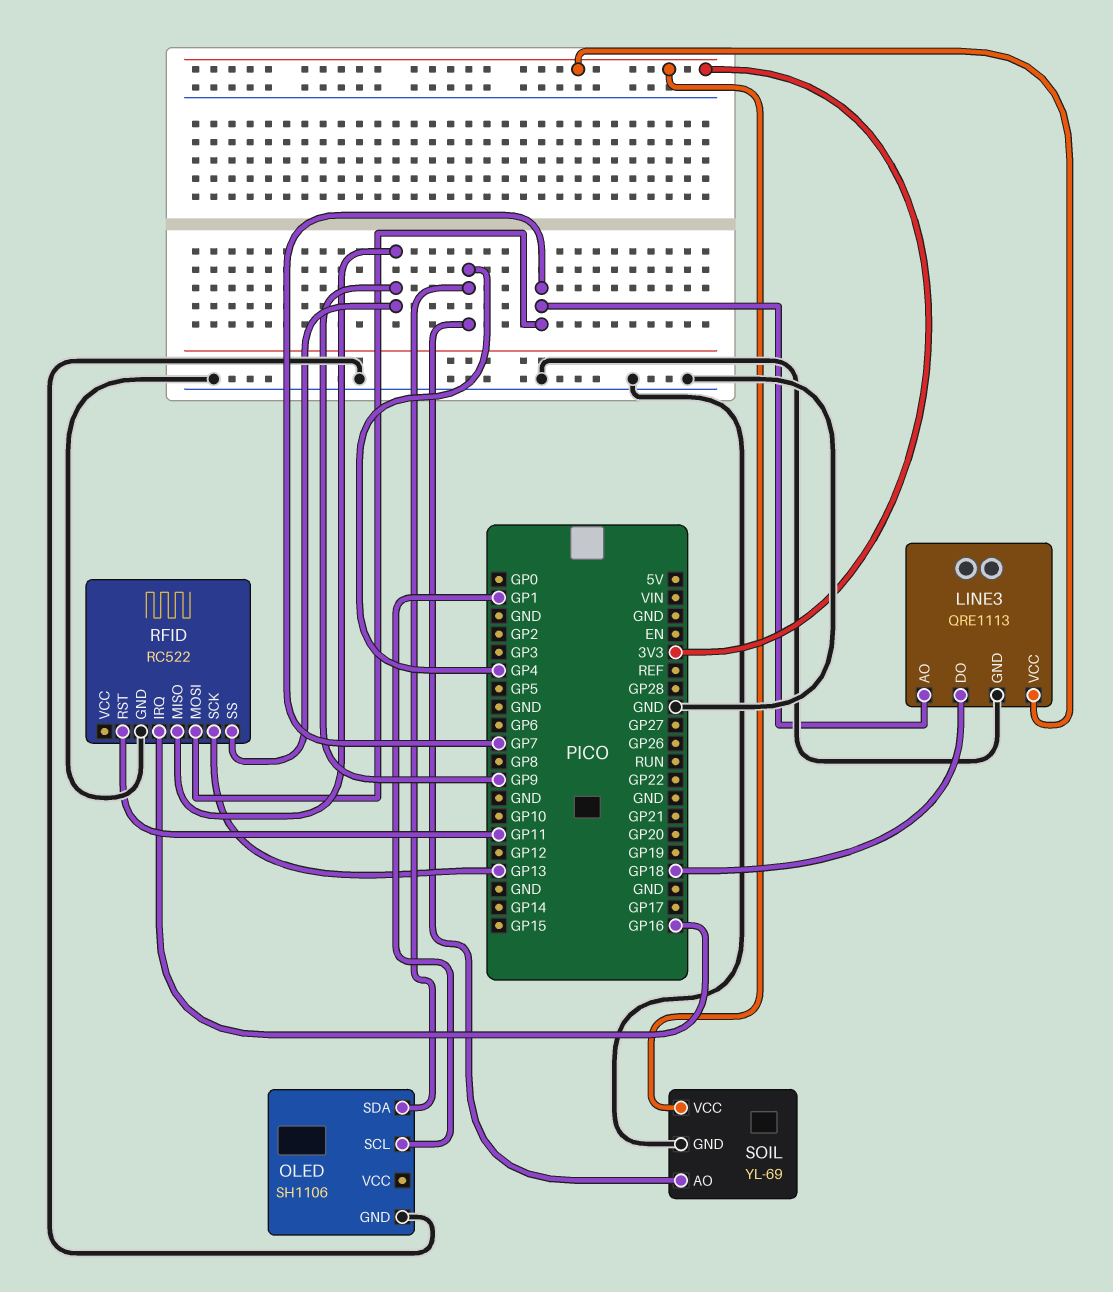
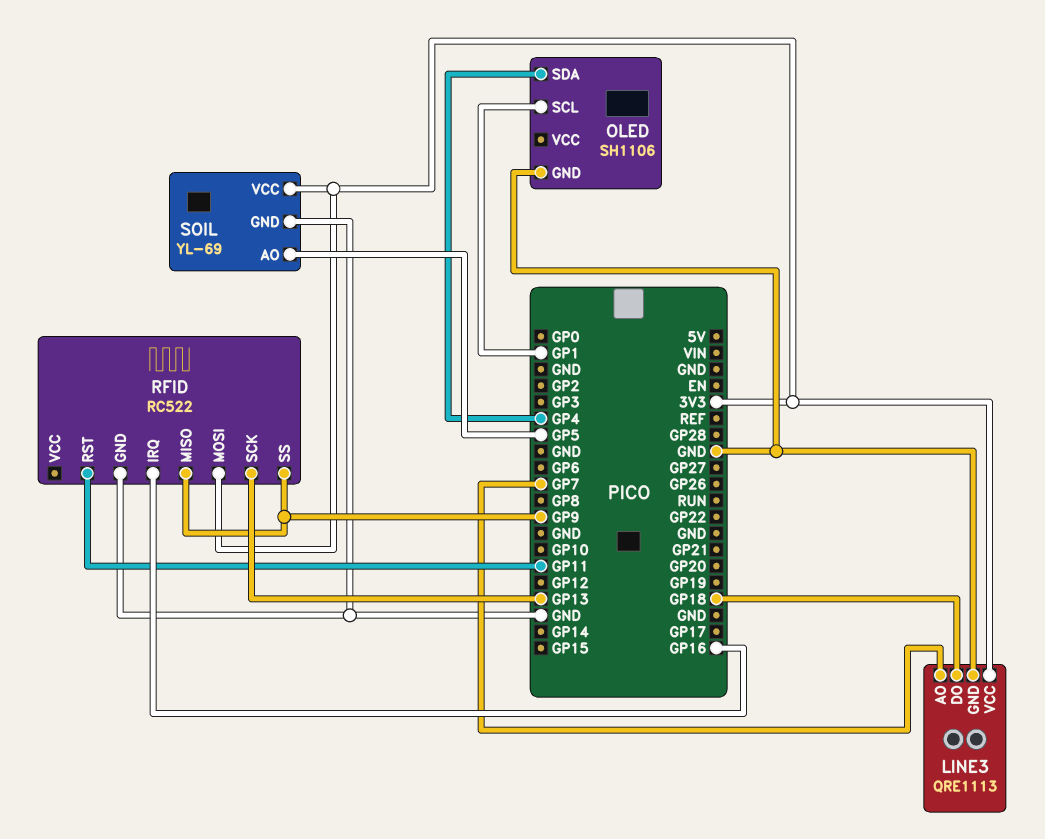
RFID pin MOSI: GP7 -> 3V3
SOIL pin AO: GP4 -> GP5

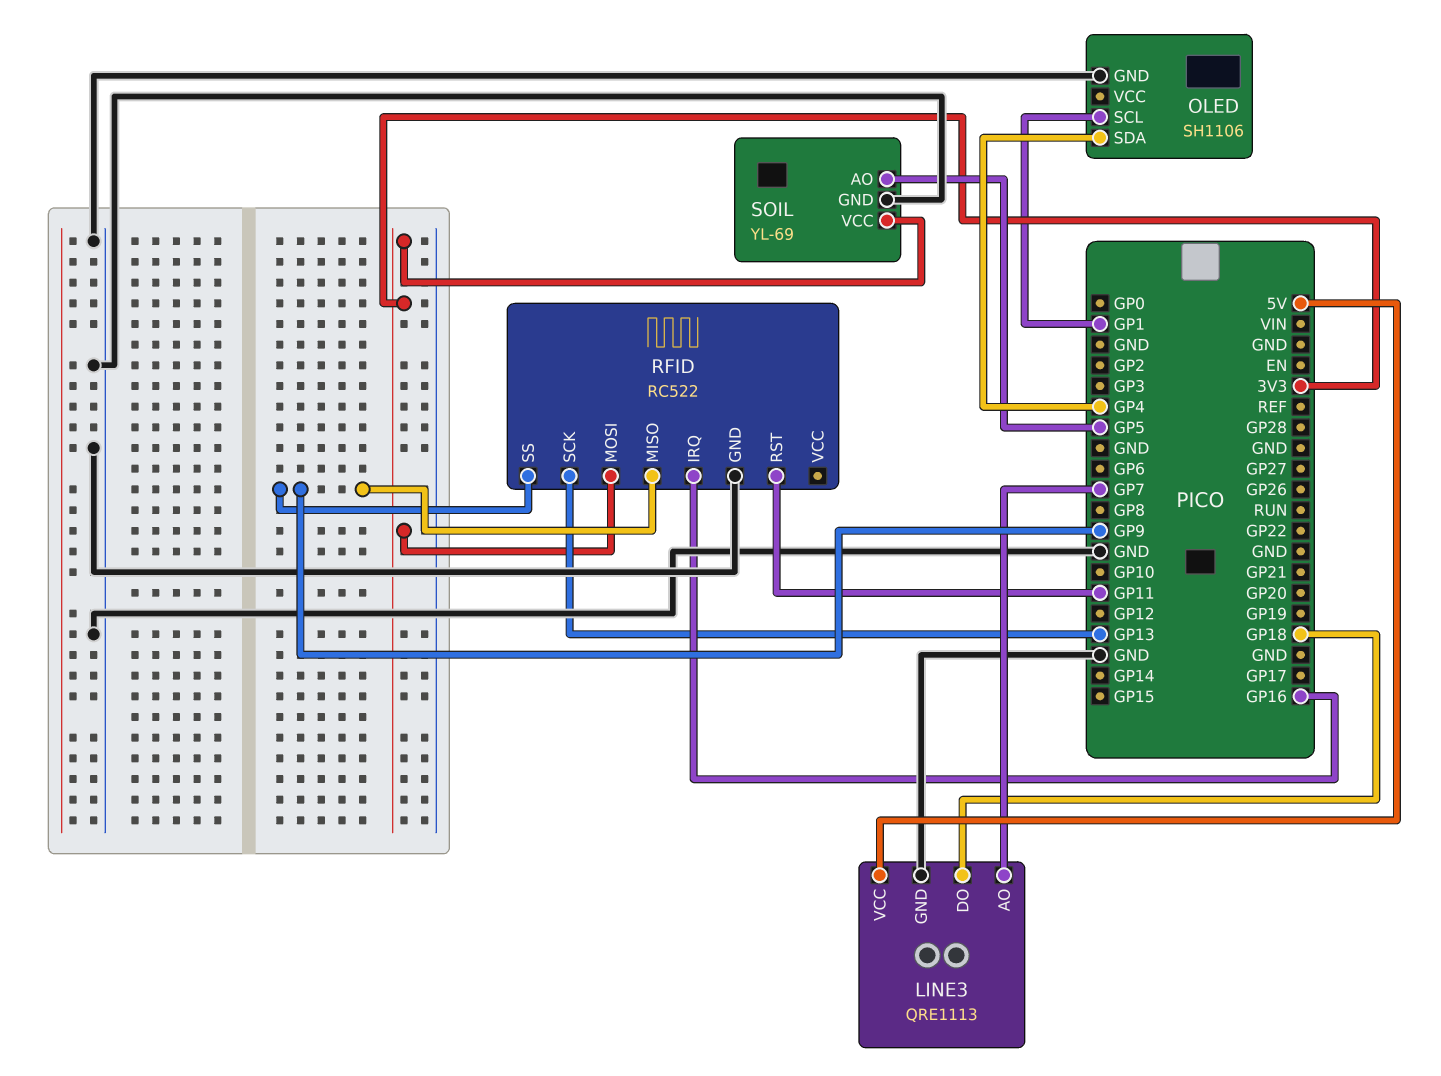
LINE3 pin VCC: 3V3 -> 5V

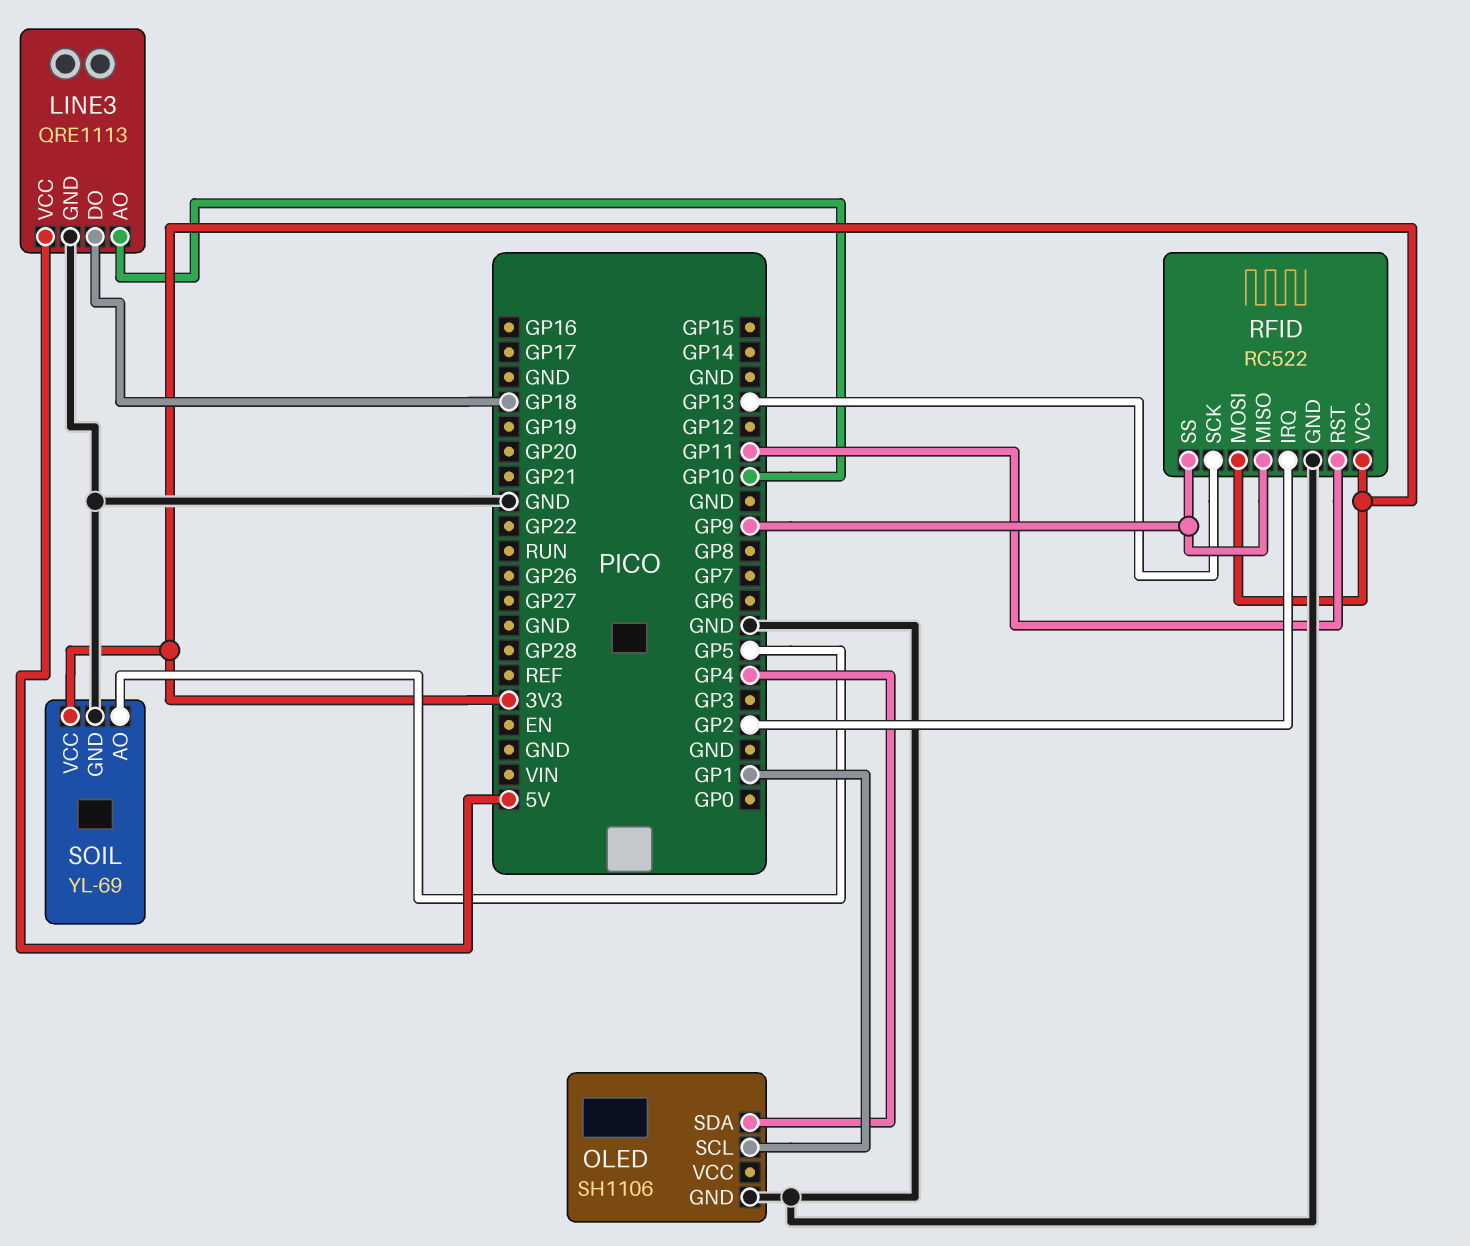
LINE3 pin AO: GP7 -> GP10
RFID pin IRQ: GP16 -> GP2
RFID pin VCC: none -> 3V3

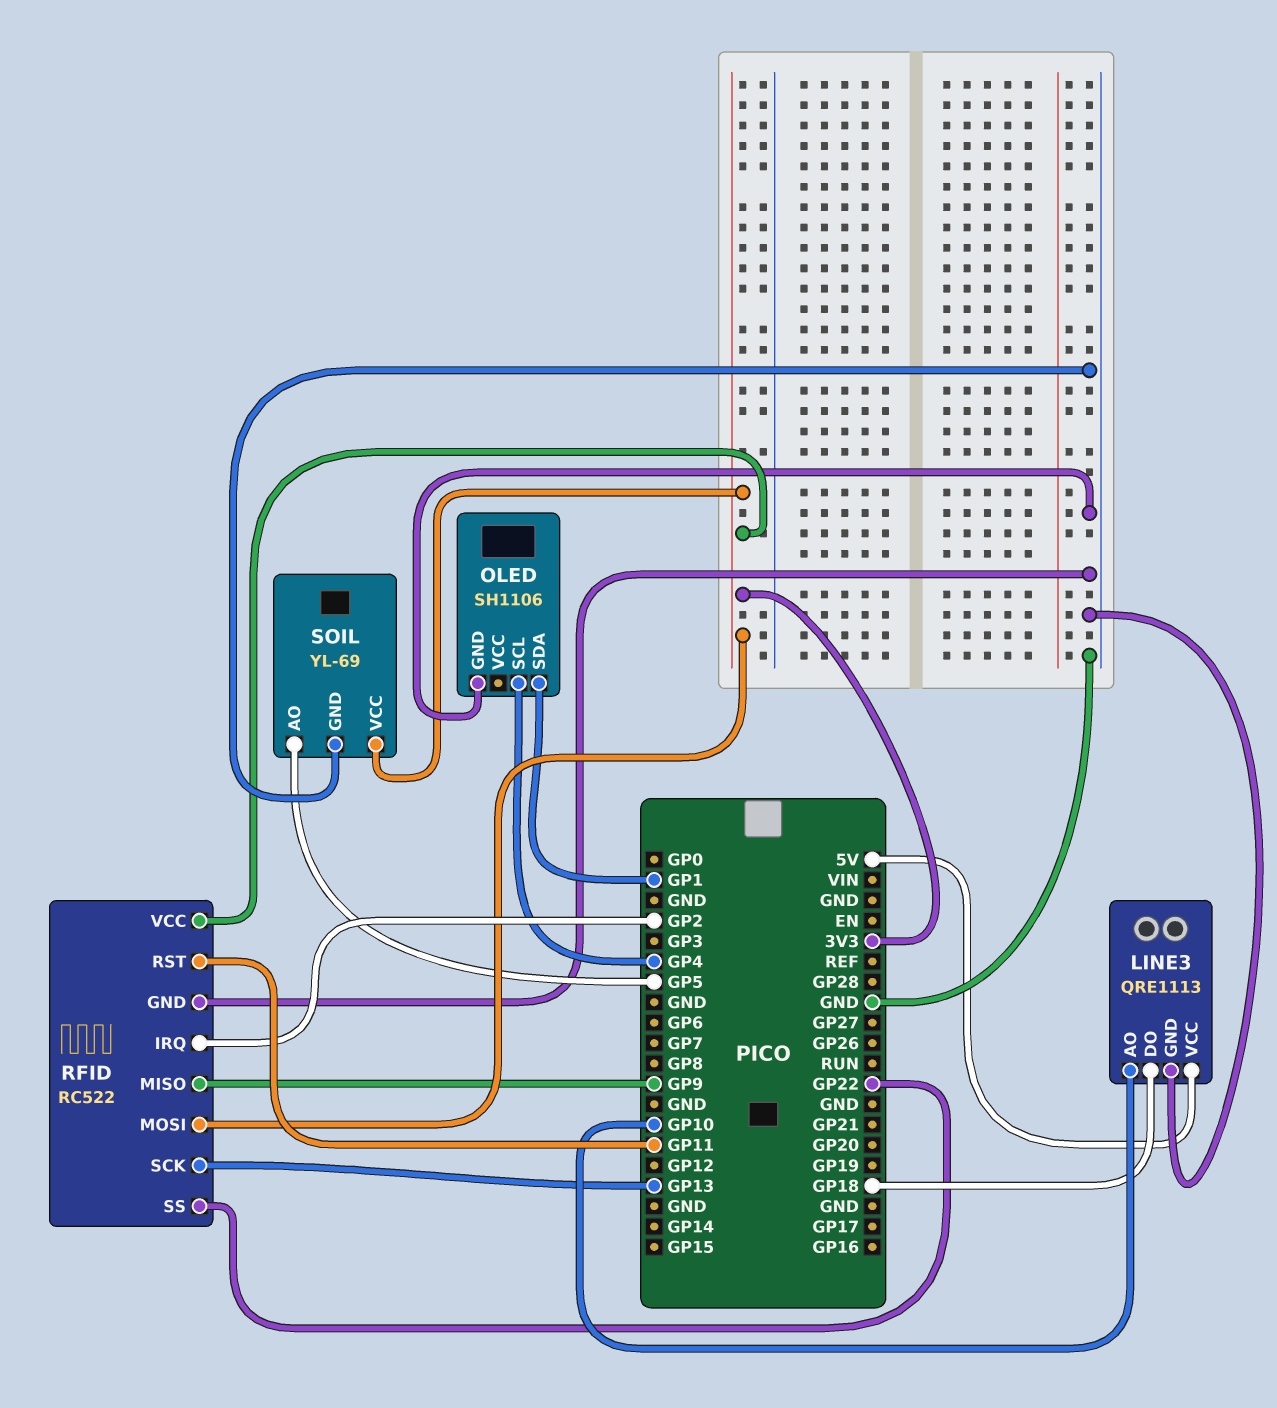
OLED pin SCL: GP1 -> GP4
OLED pin SDA: GP4 -> GP1
RFID pin SS: GP9 -> GP22

